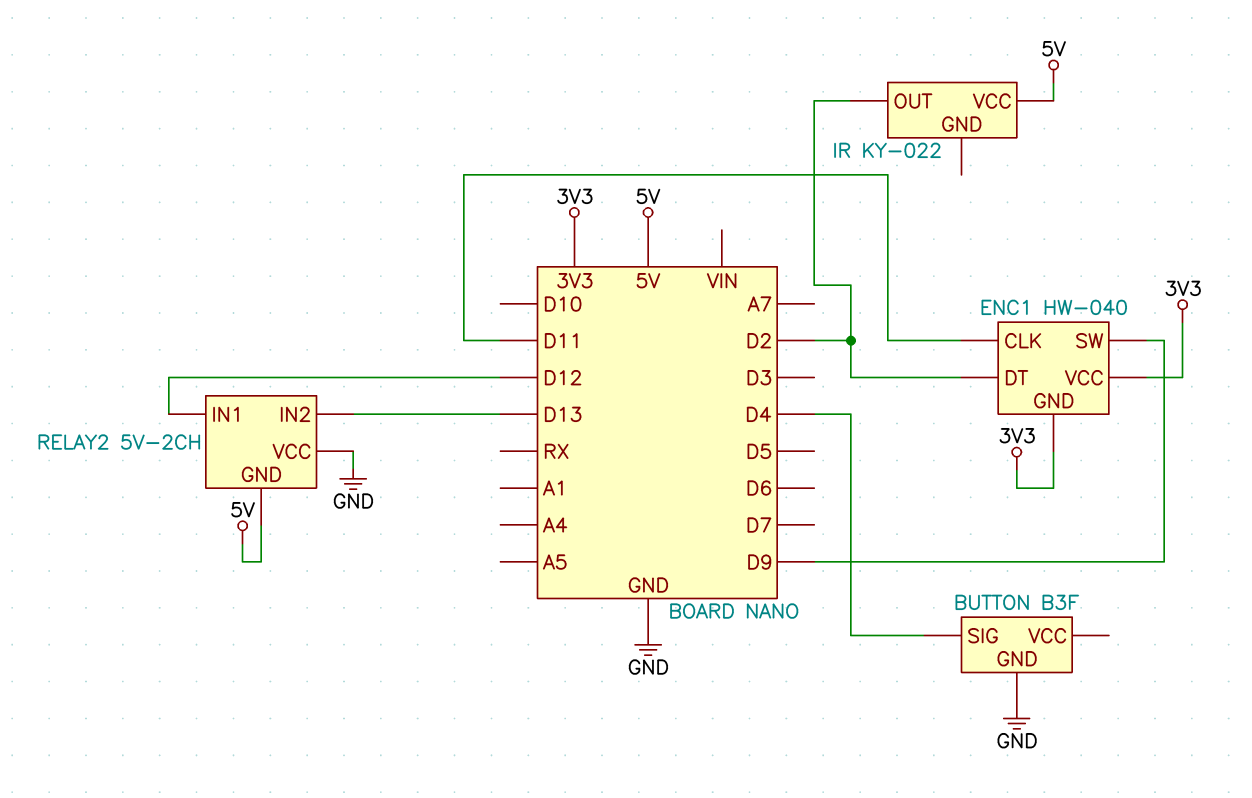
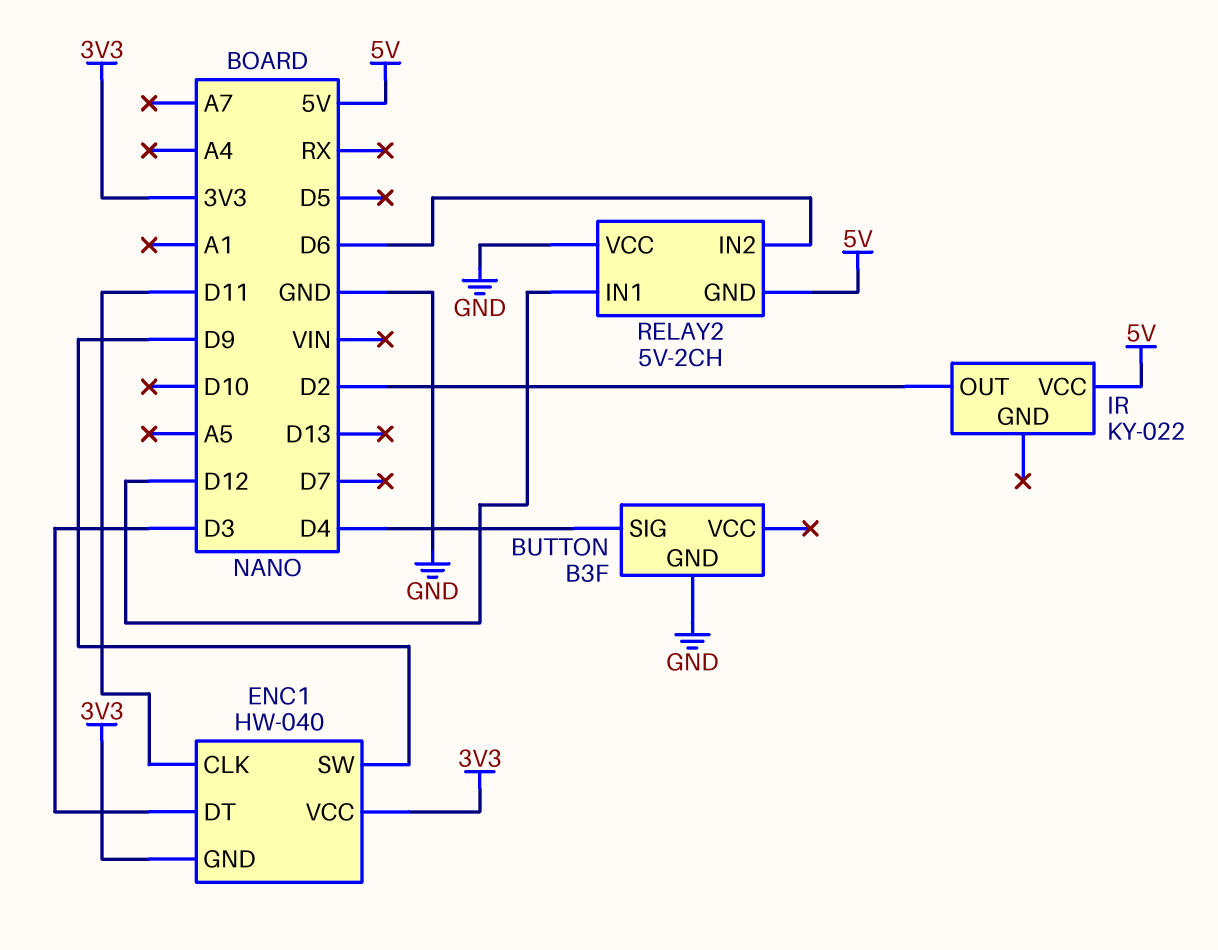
ENC1 pin DT: D2 -> D3
RELAY2 pin IN2: D13 -> D6

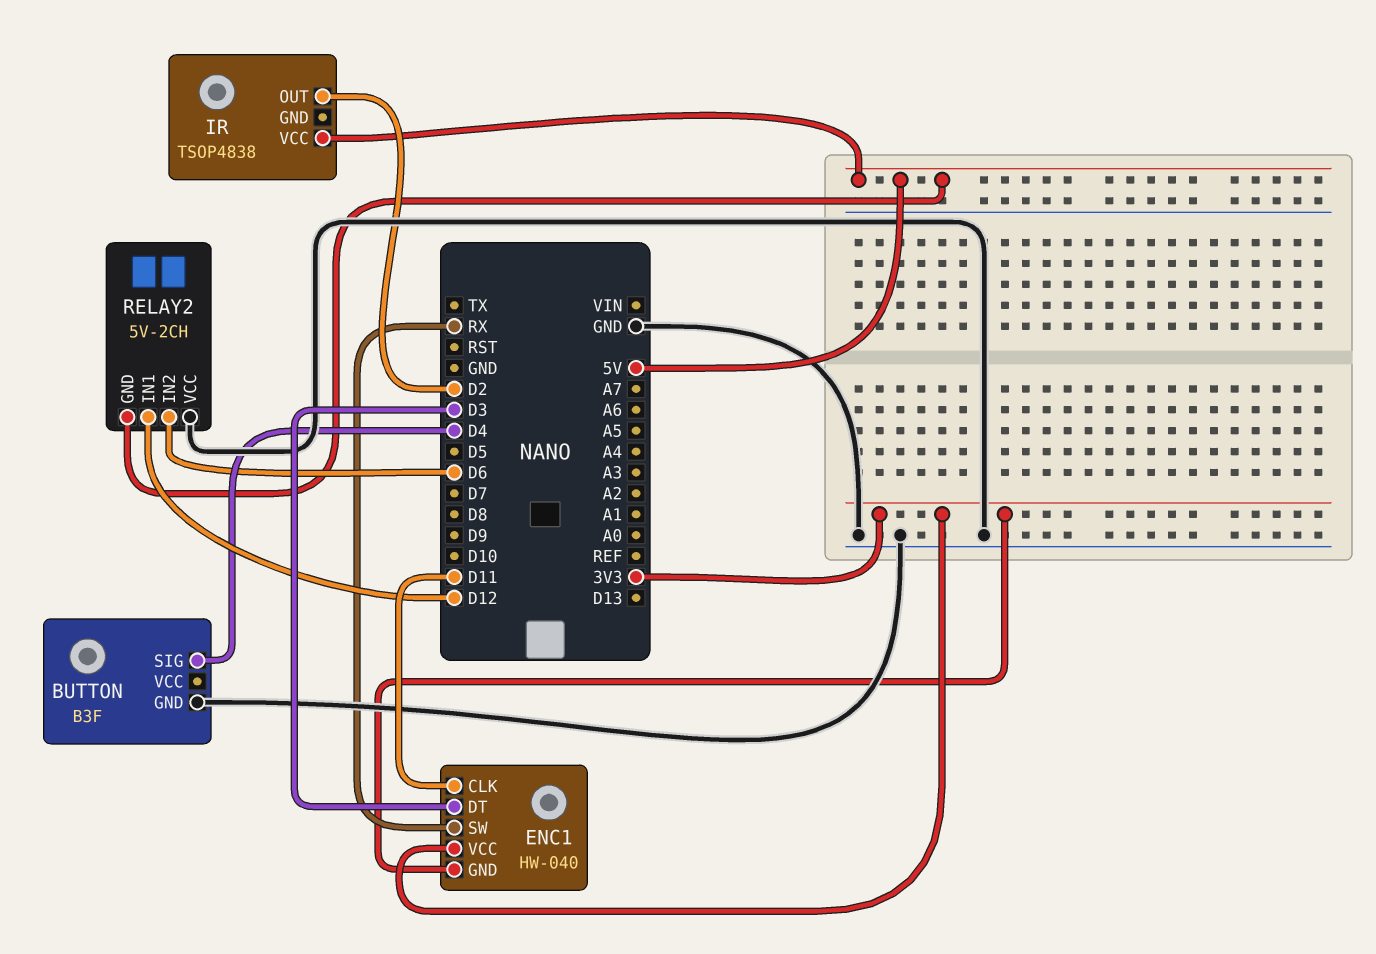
ENC1 pin SW: D9 -> RX
IR: KY-022 -> TSOP4838

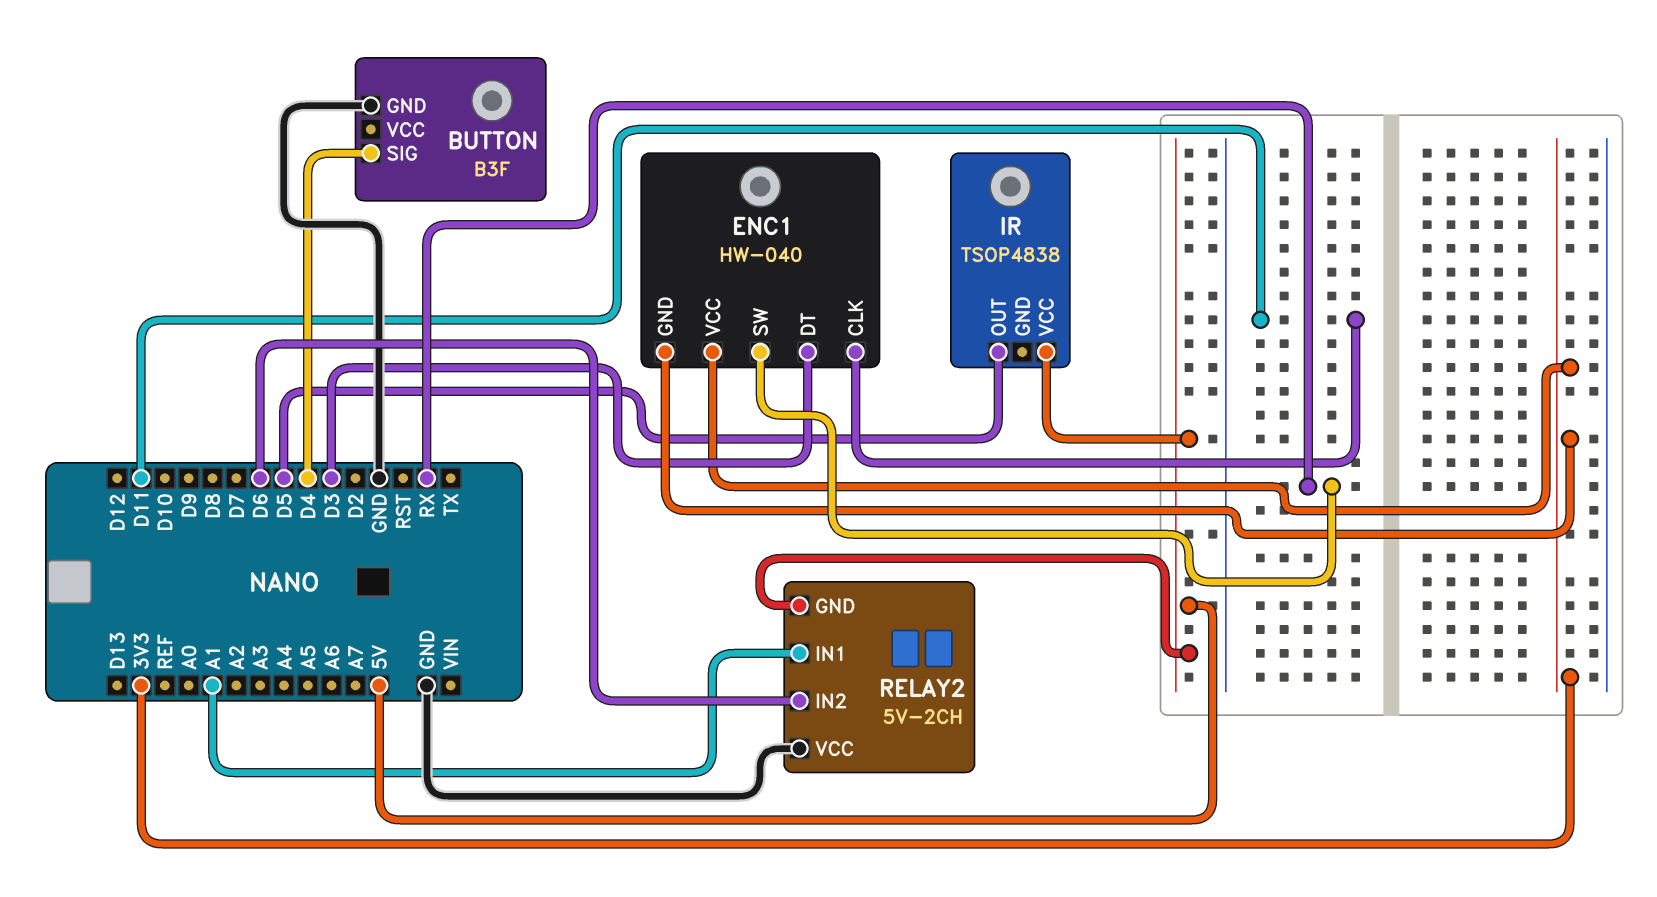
IR pin OUT: D2 -> D5
RELAY2 pin IN1: D12 -> A1

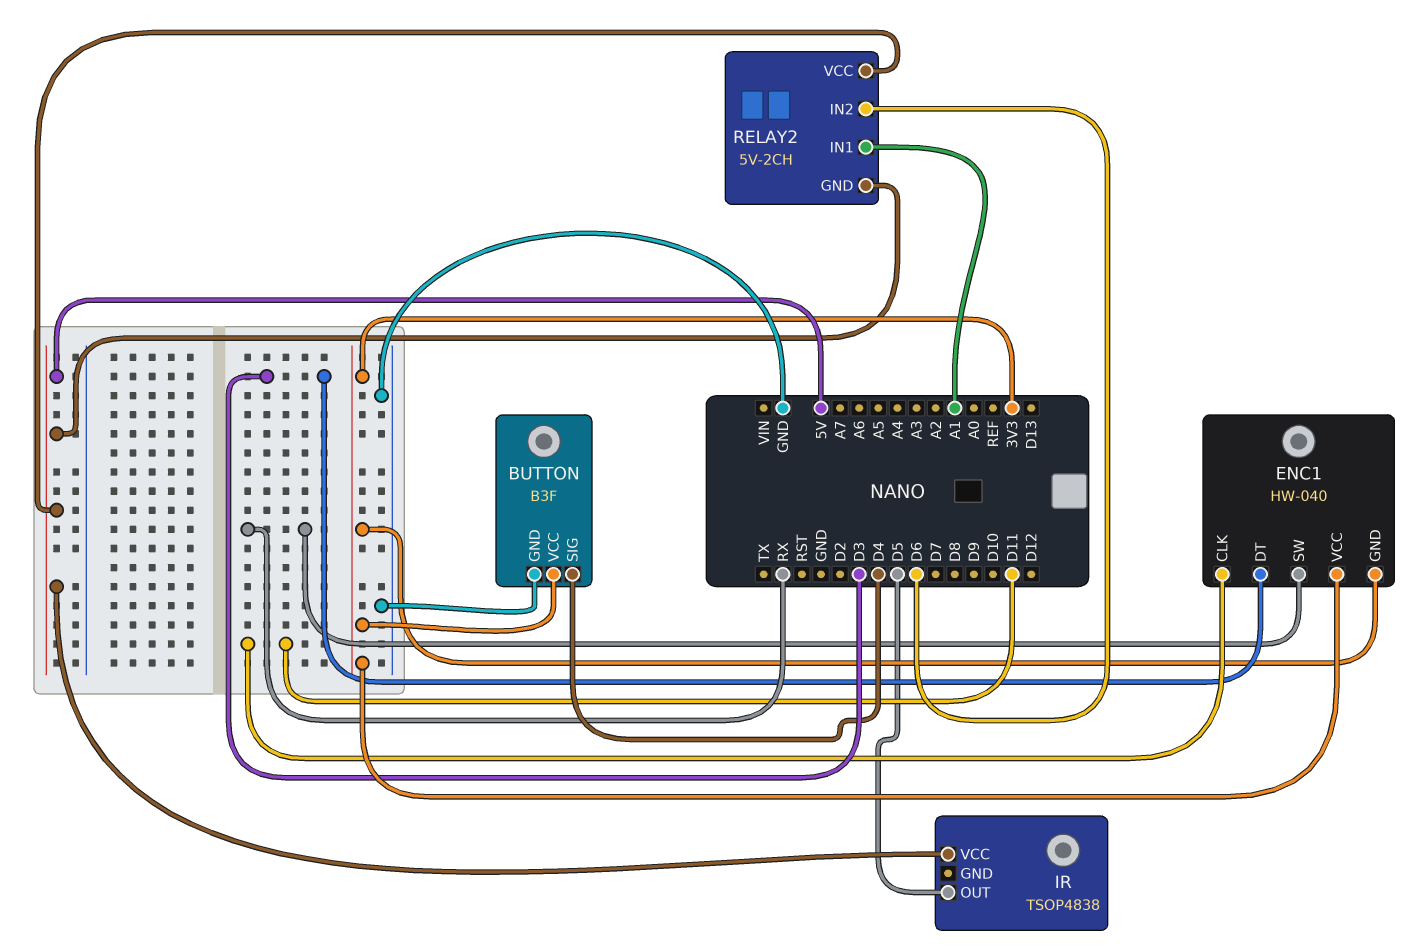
BUTTON pin VCC: none -> 3V3
RELAY2 pin VCC: GND -> 5V

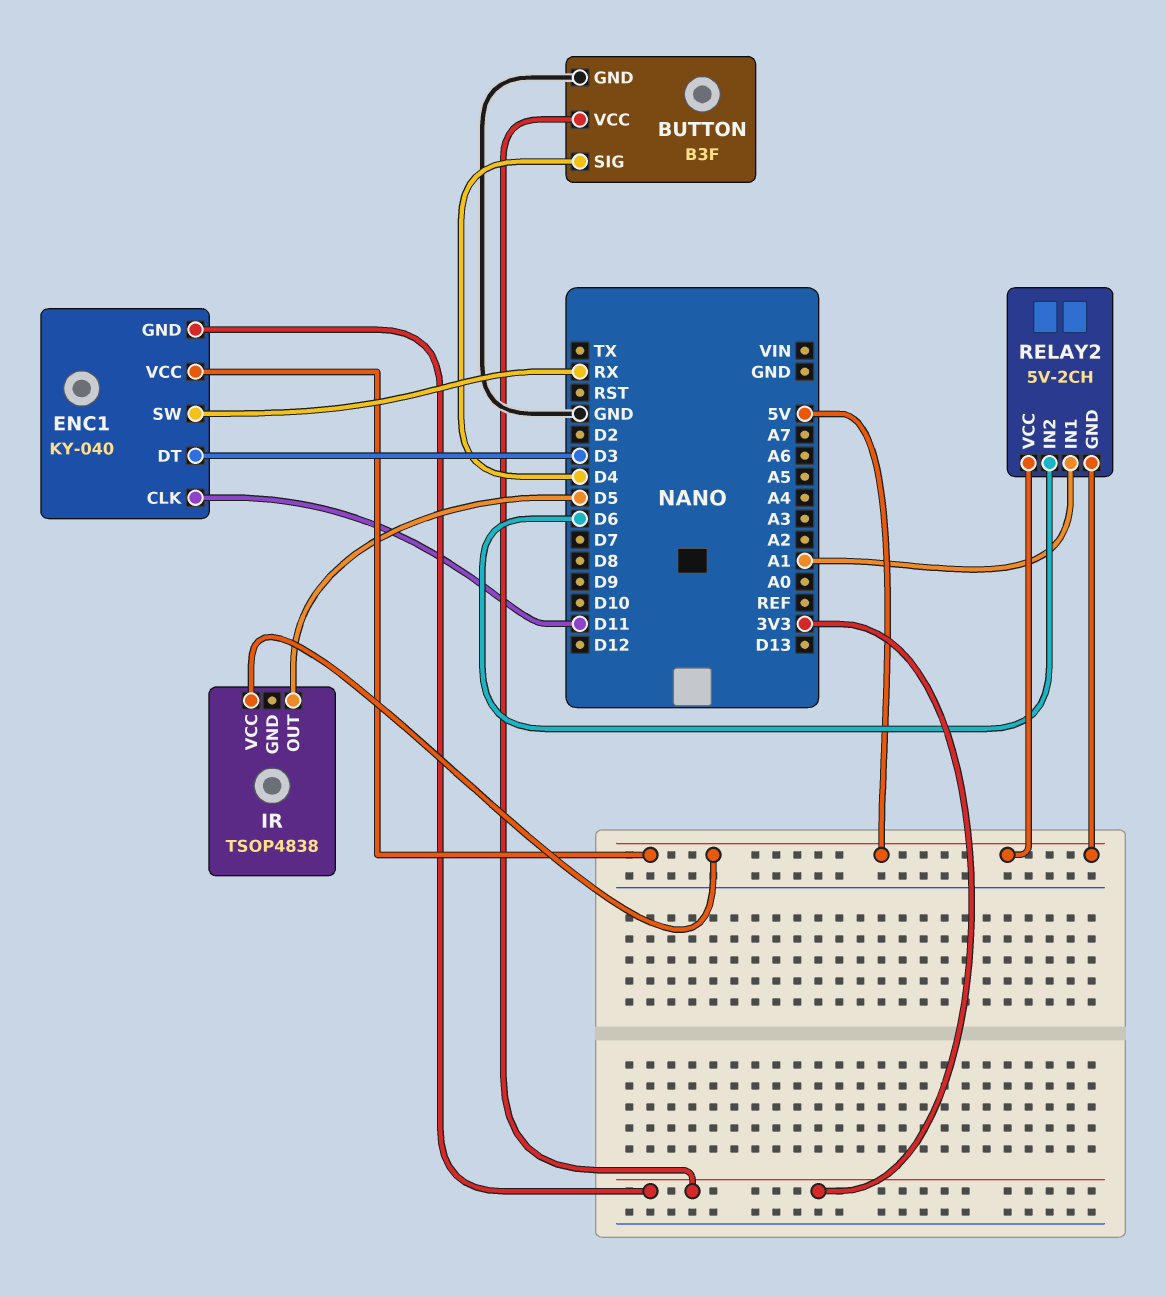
ENC1: HW-040 -> KY-040
ENC1 pin VCC: 3V3 -> 5V

